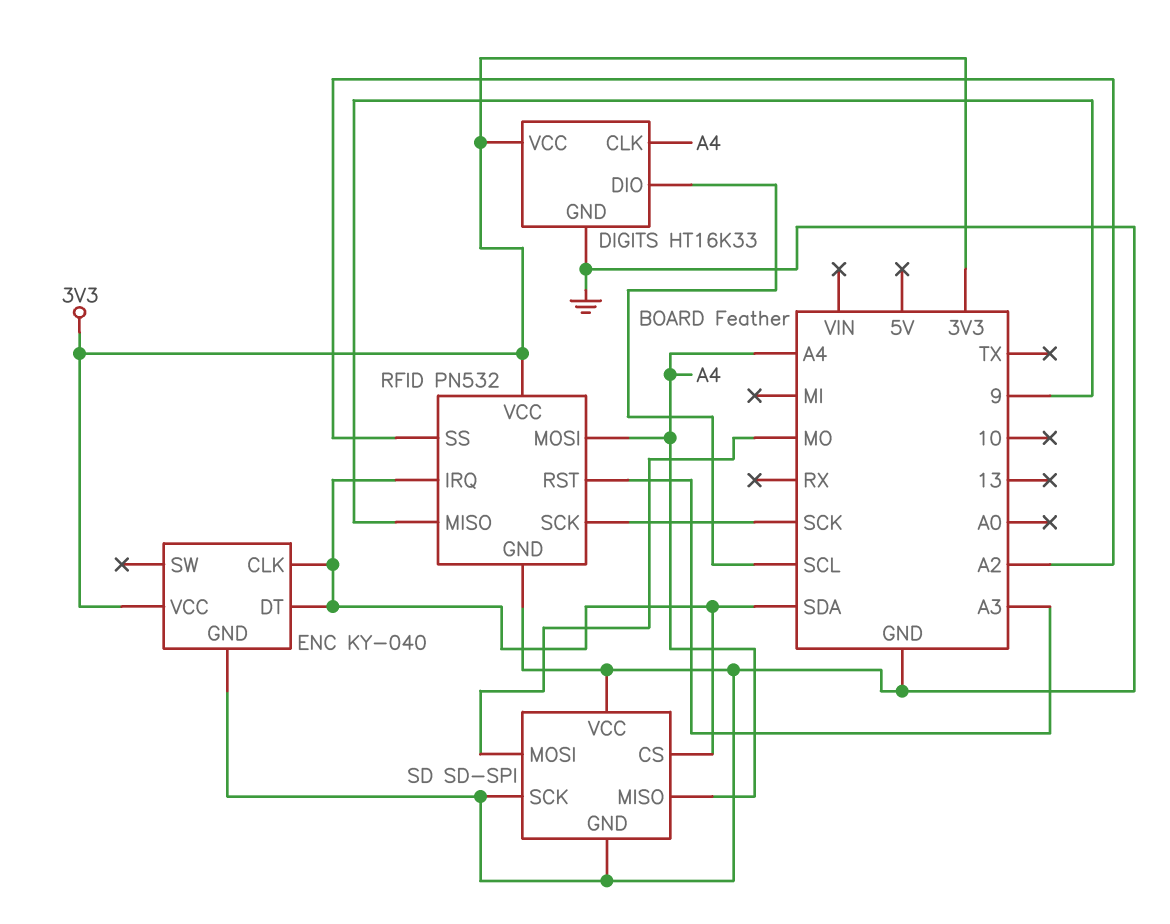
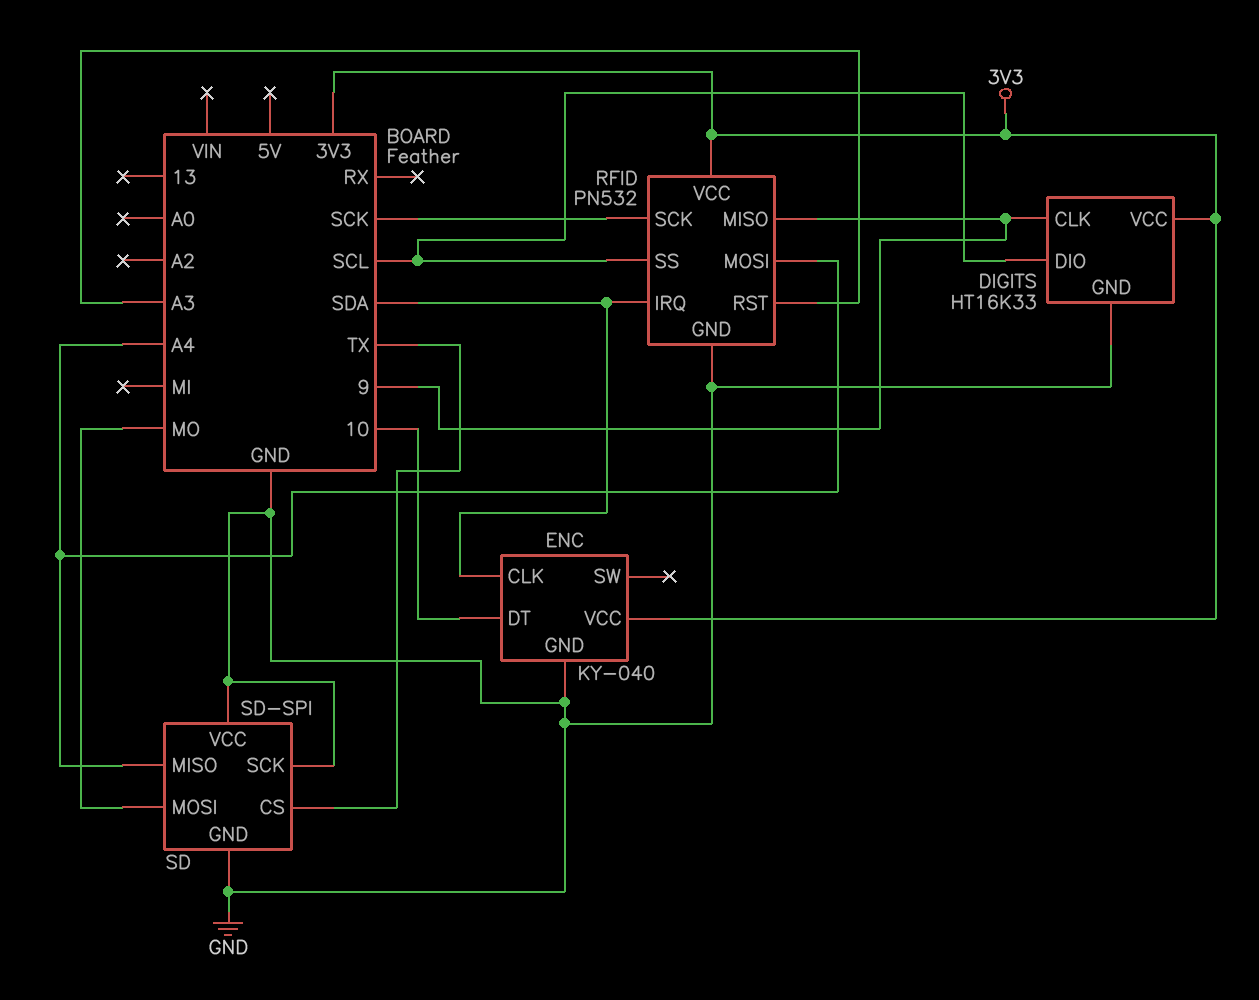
DIGITS pin CLK: A4 -> 9
ENC pin DT: SDA -> 10
RFID pin SS: A2 -> SCL
SD pin CS: SDA -> TX

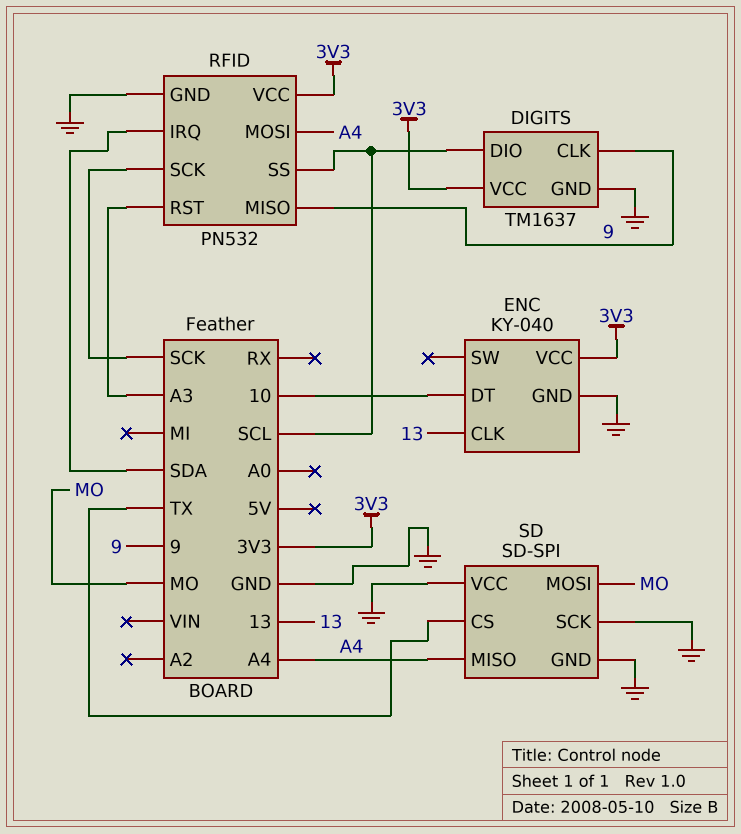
DIGITS: HT16K33 -> TM1637
ENC pin CLK: SDA -> 13

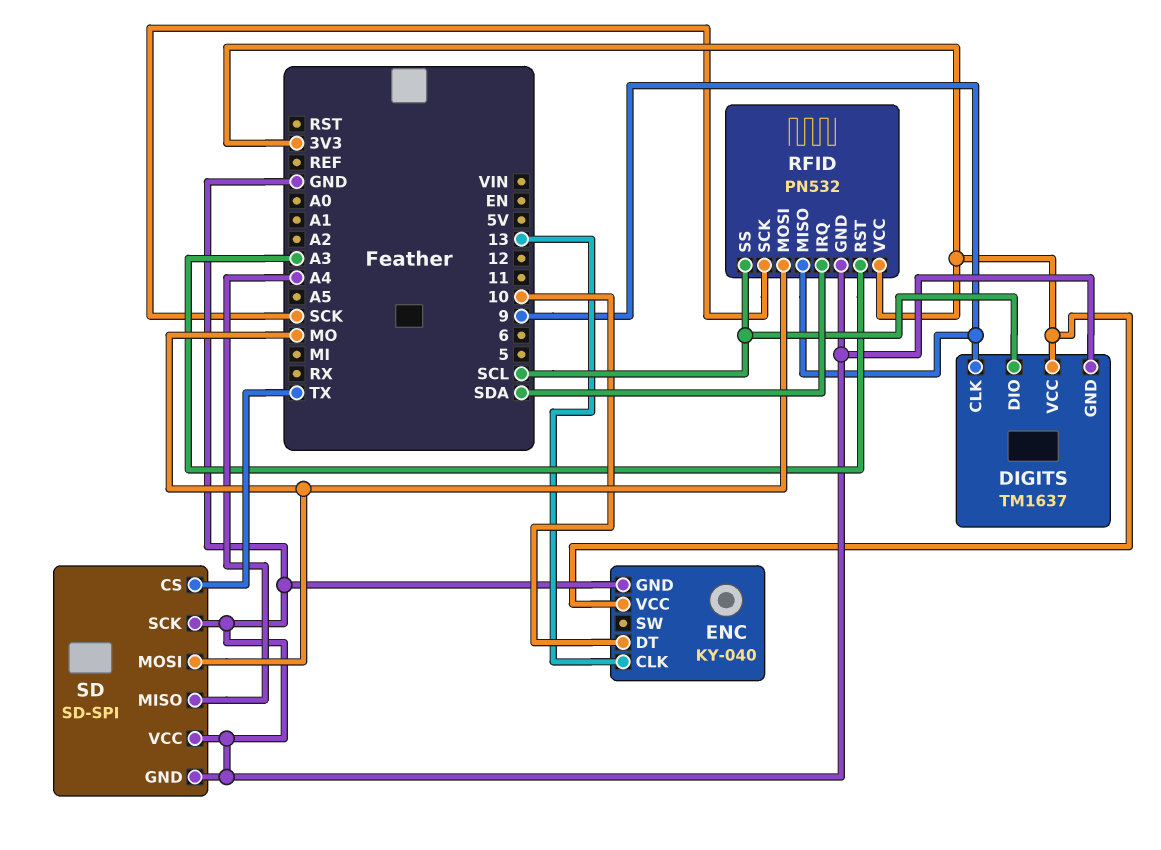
RFID pin MOSI: A4 -> MO

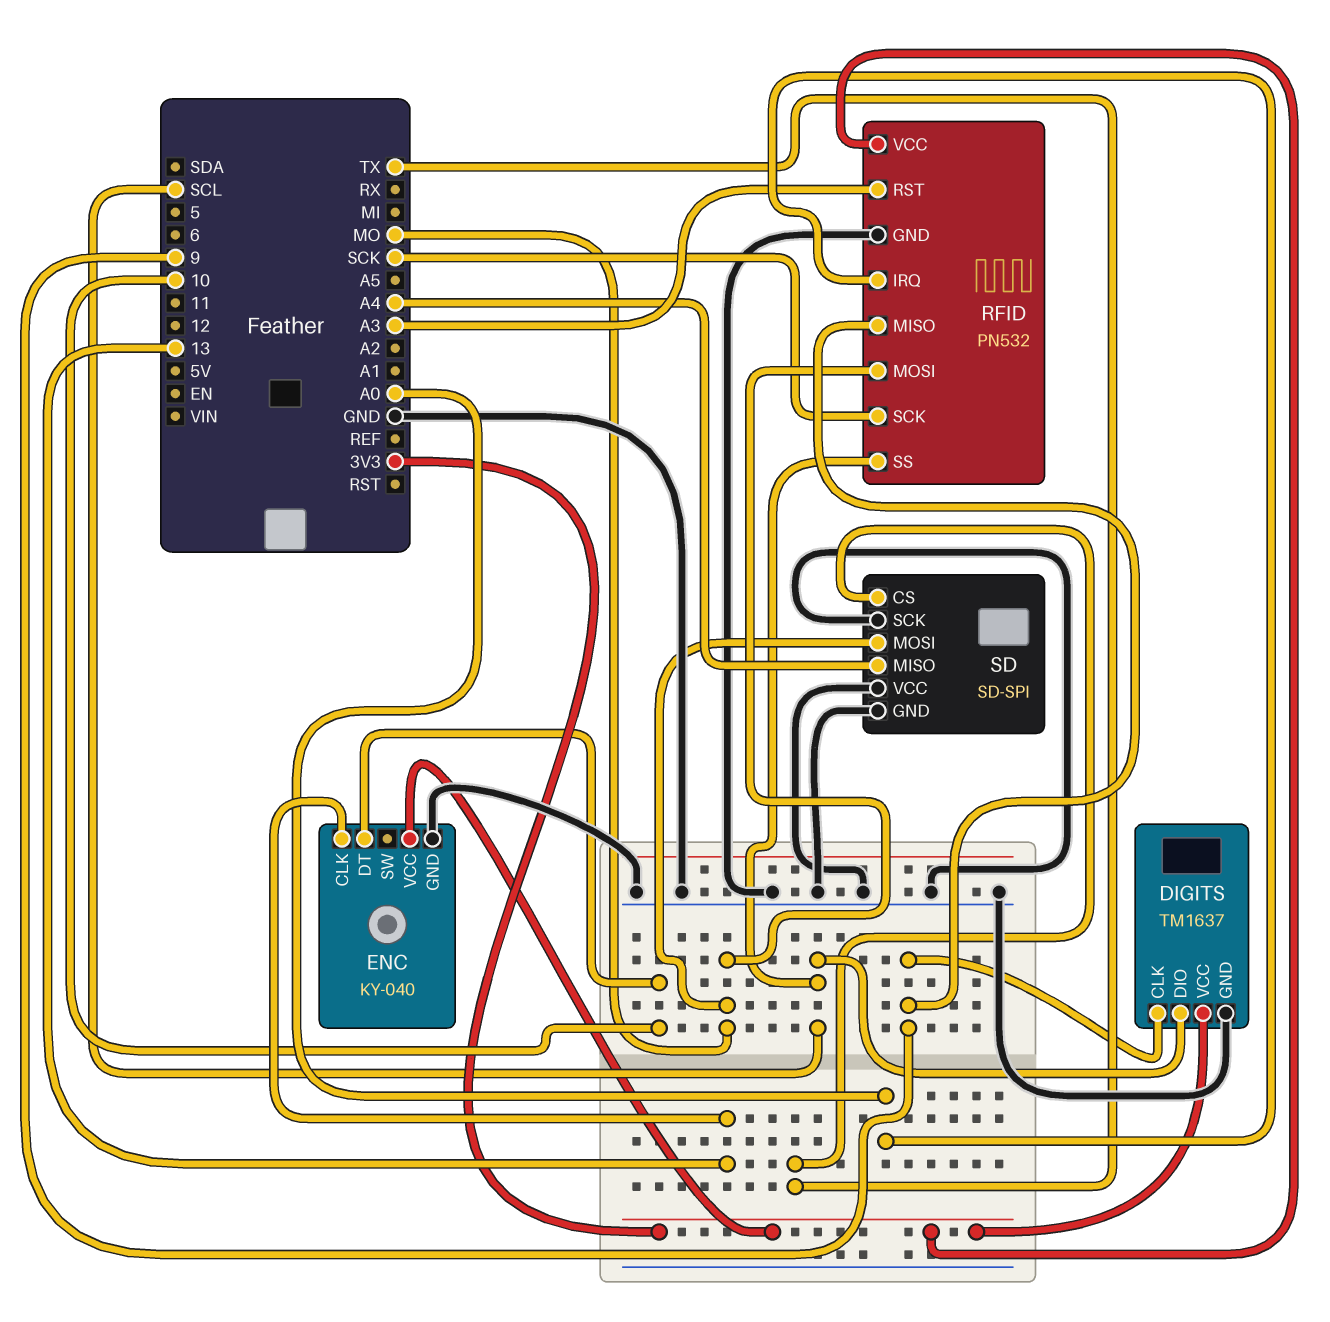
RFID pin IRQ: SDA -> A0

